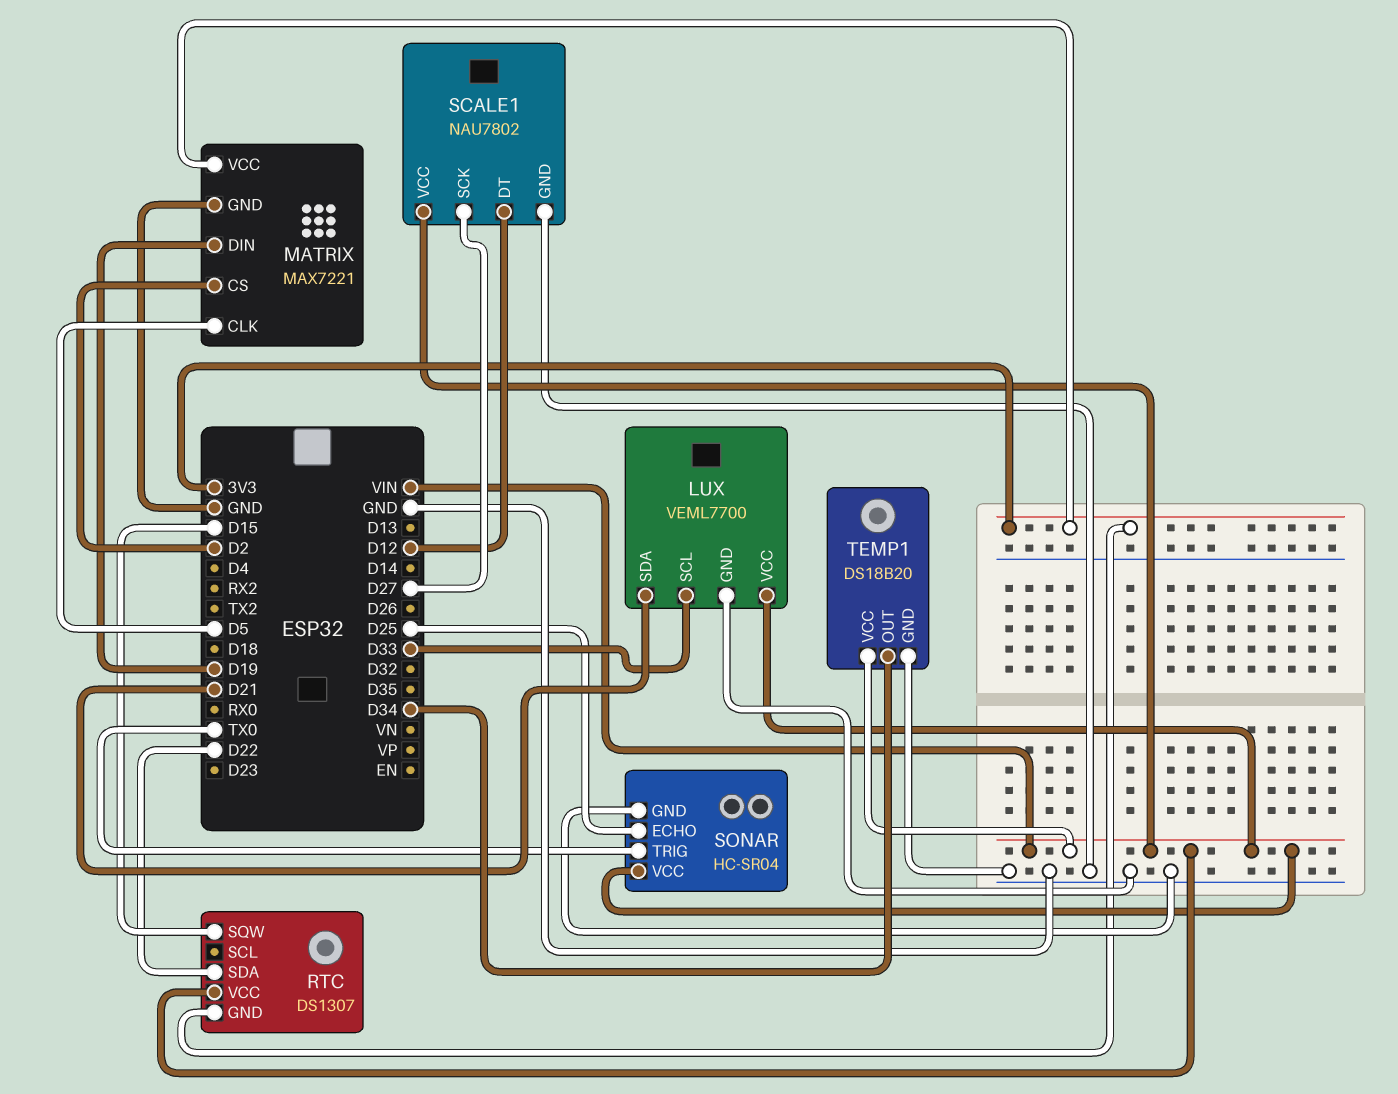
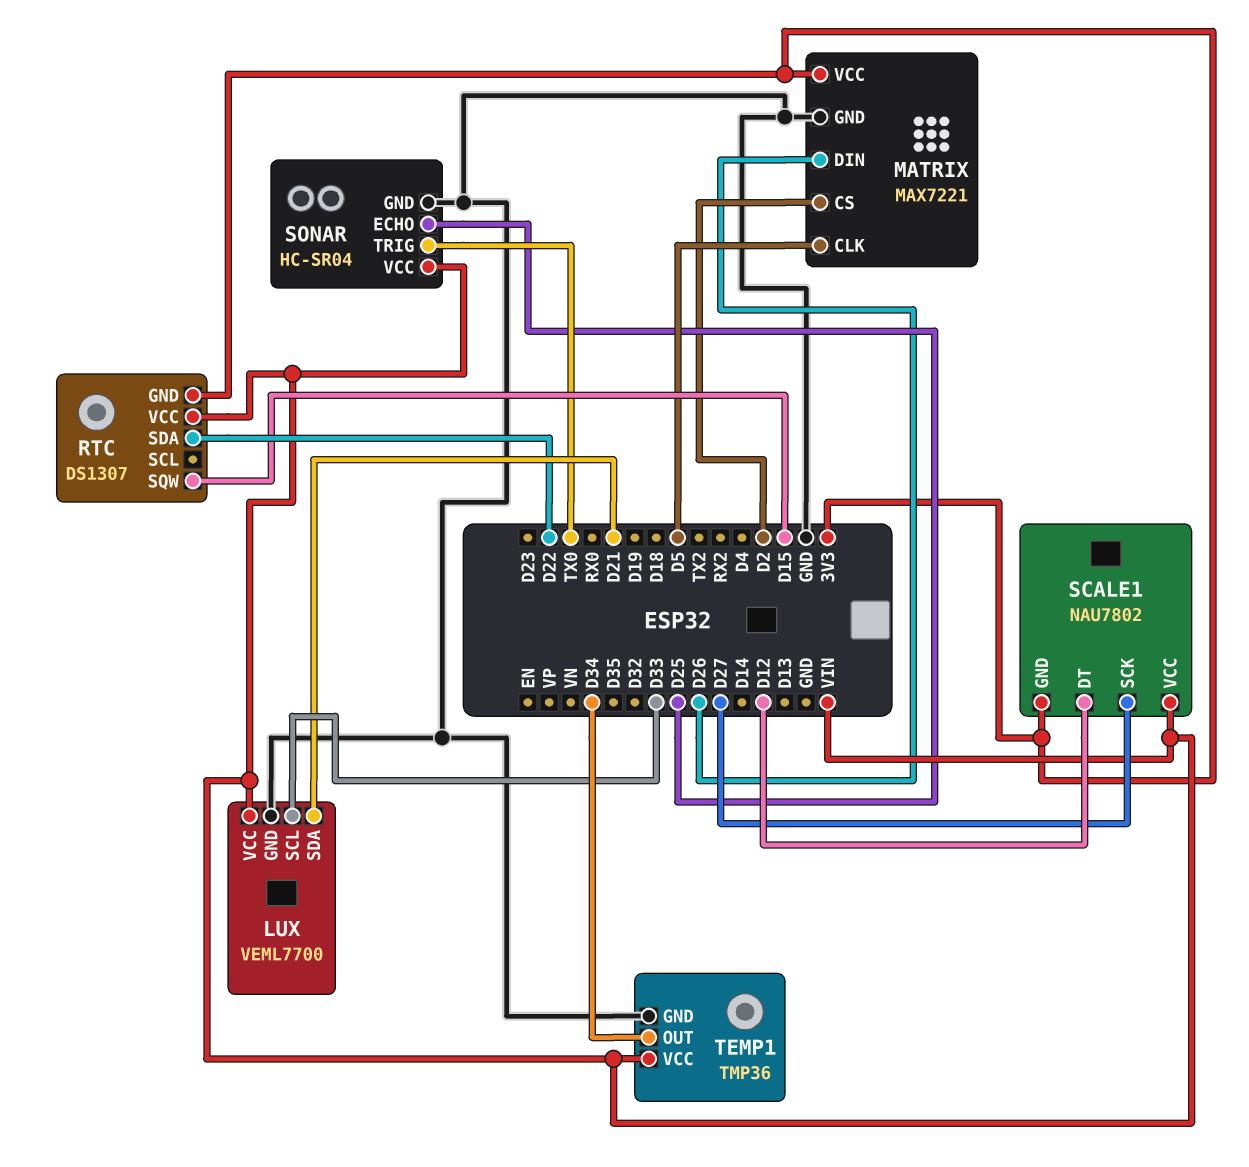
MATRIX pin DIN: D19 -> D26
SCALE1 pin GND: GND -> 3V3
TEMP1: DS18B20 -> TMP36

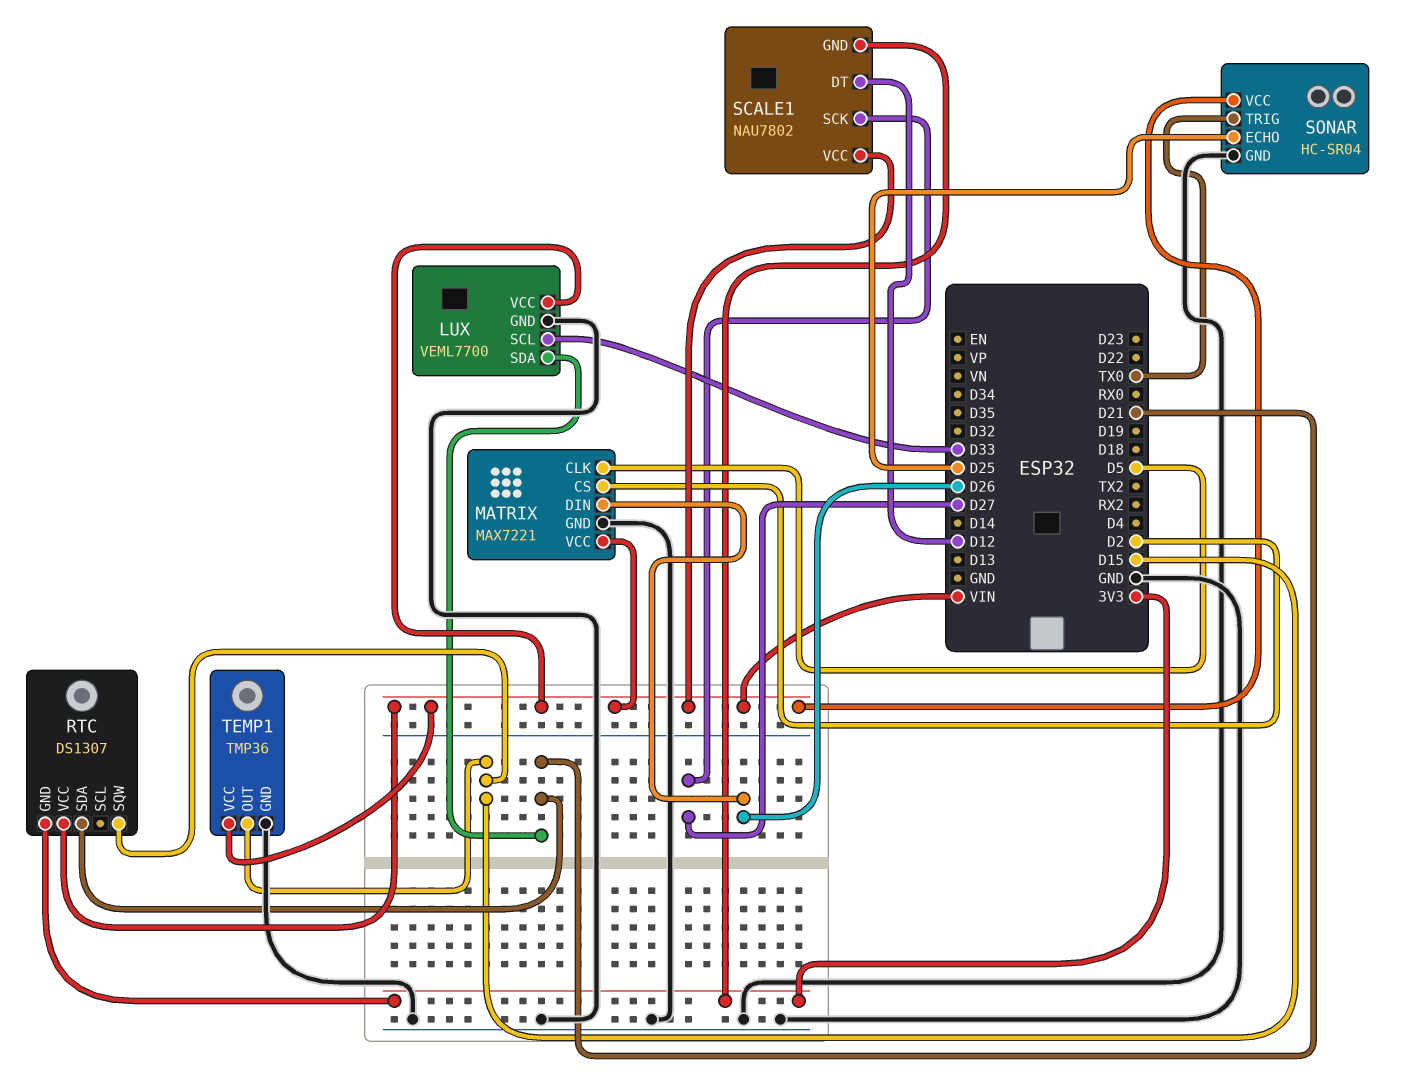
MATRIX pin VCC: 3V3 -> VIN
RTC pin SDA: D22 -> D21
TEMP1 pin OUT: D34 -> D15

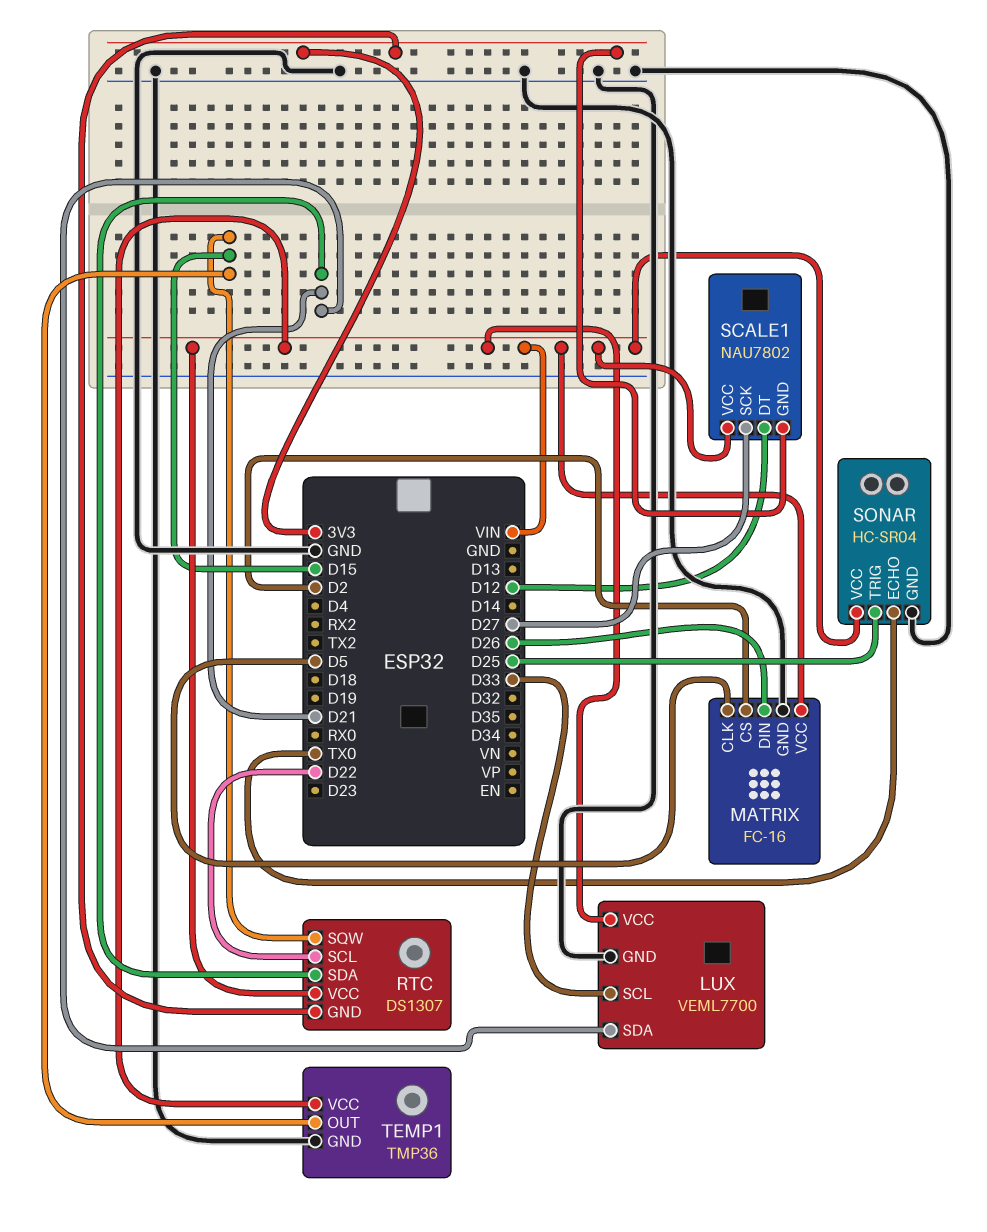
MATRIX: MAX7221 -> FC-16
RTC pin SCL: none -> D22
SONAR pin ECHO: D25 -> TX0
SONAR pin TRIG: TX0 -> D25

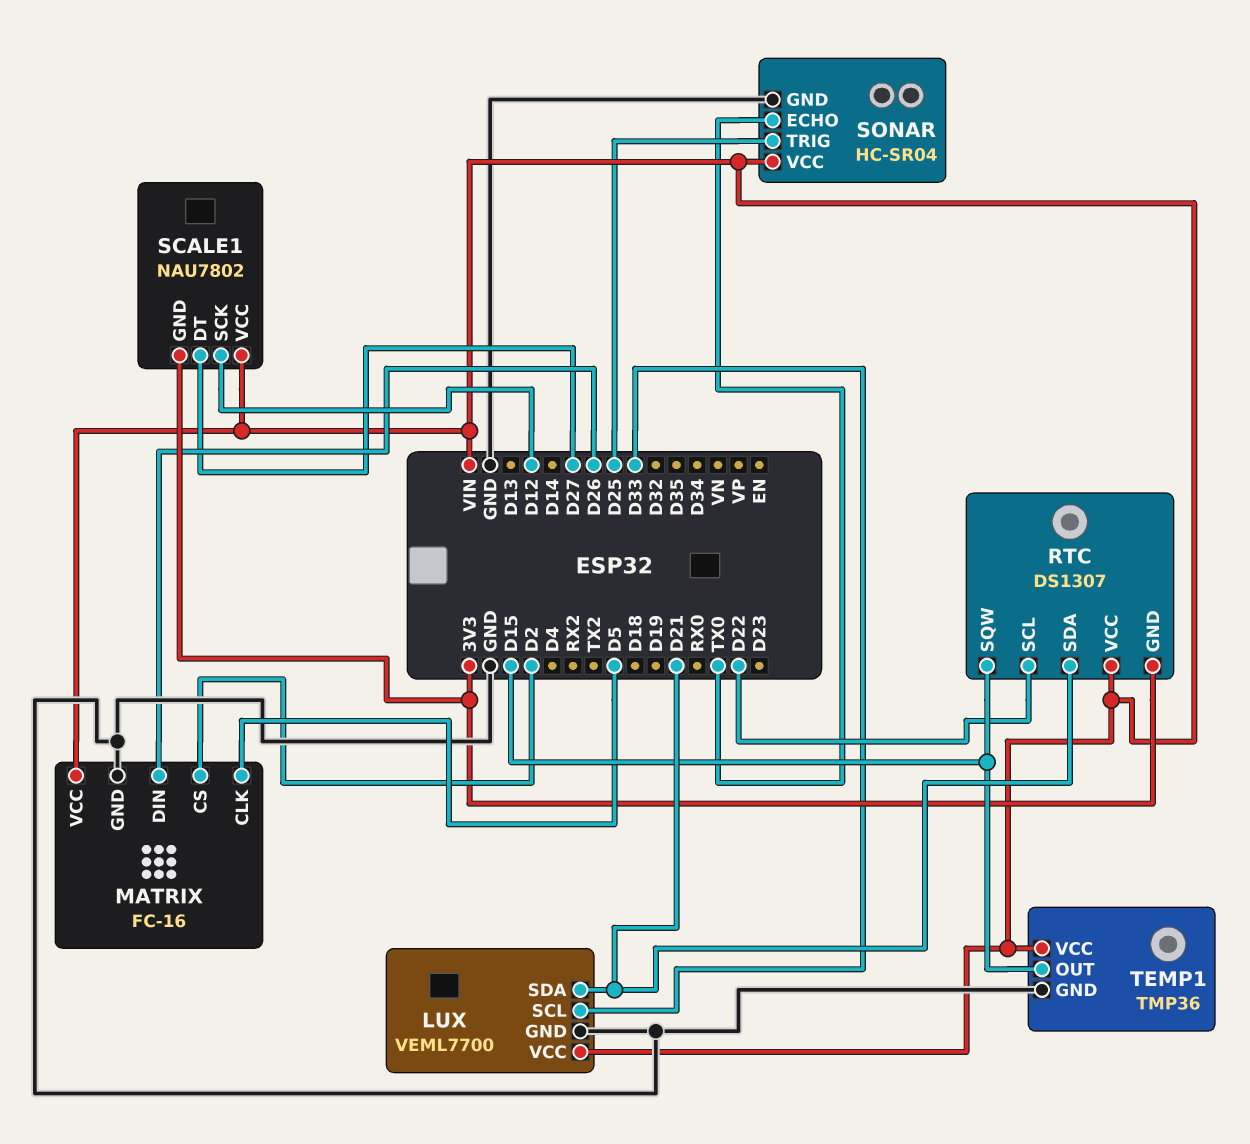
SCALE1 pin DT: D12 -> D27
SCALE1 pin SCK: D27 -> D12

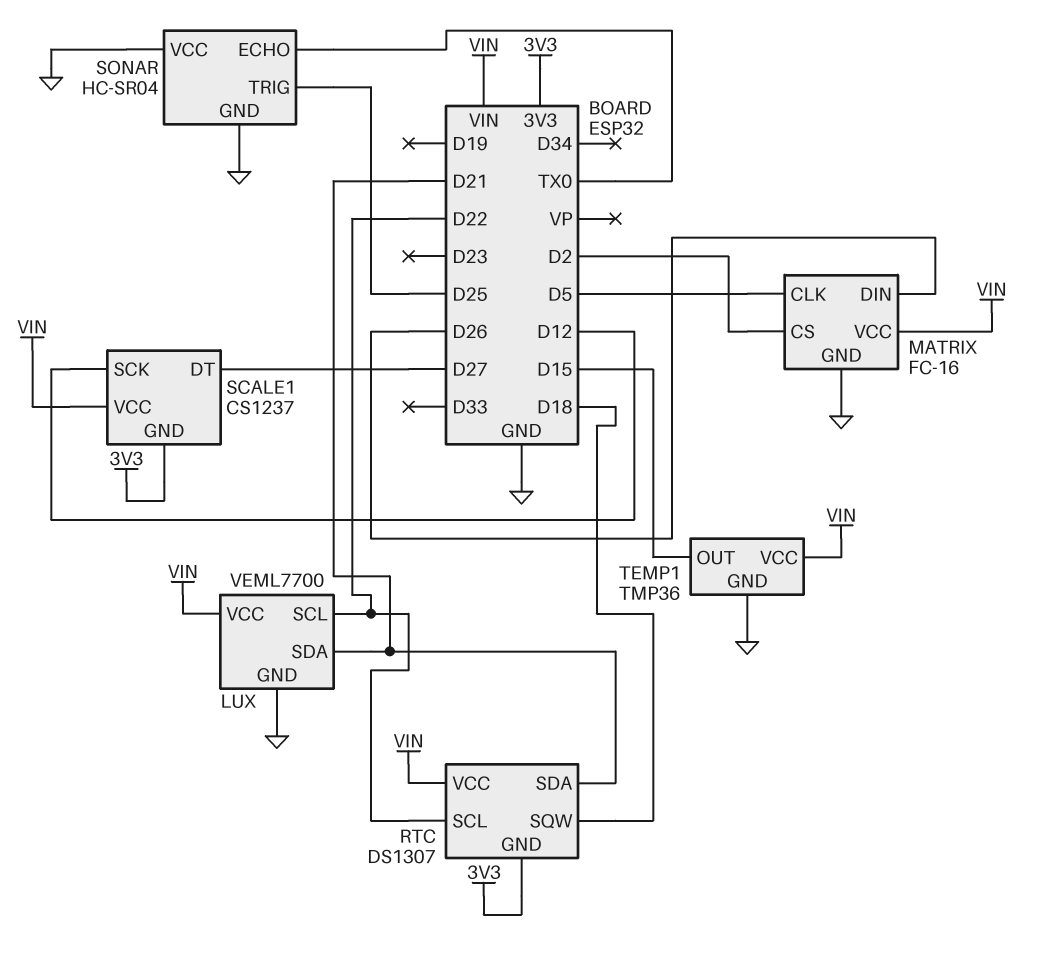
LUX pin SCL: D33 -> D22
RTC pin SQW: D15 -> D18
SCALE1: NAU7802 -> CS1237
SONAR pin VCC: VIN -> GND

